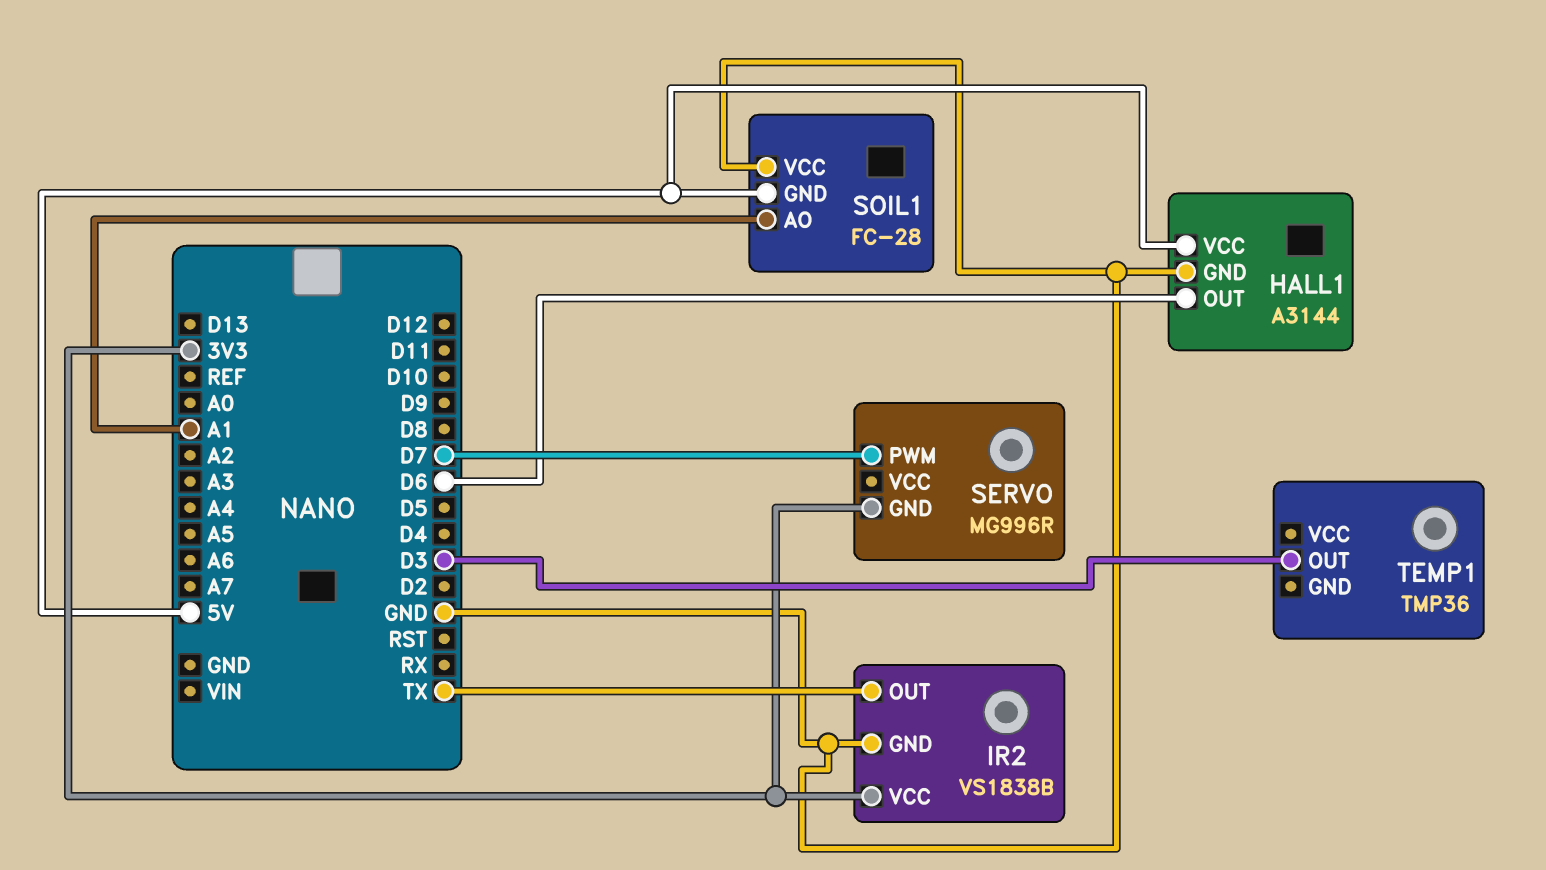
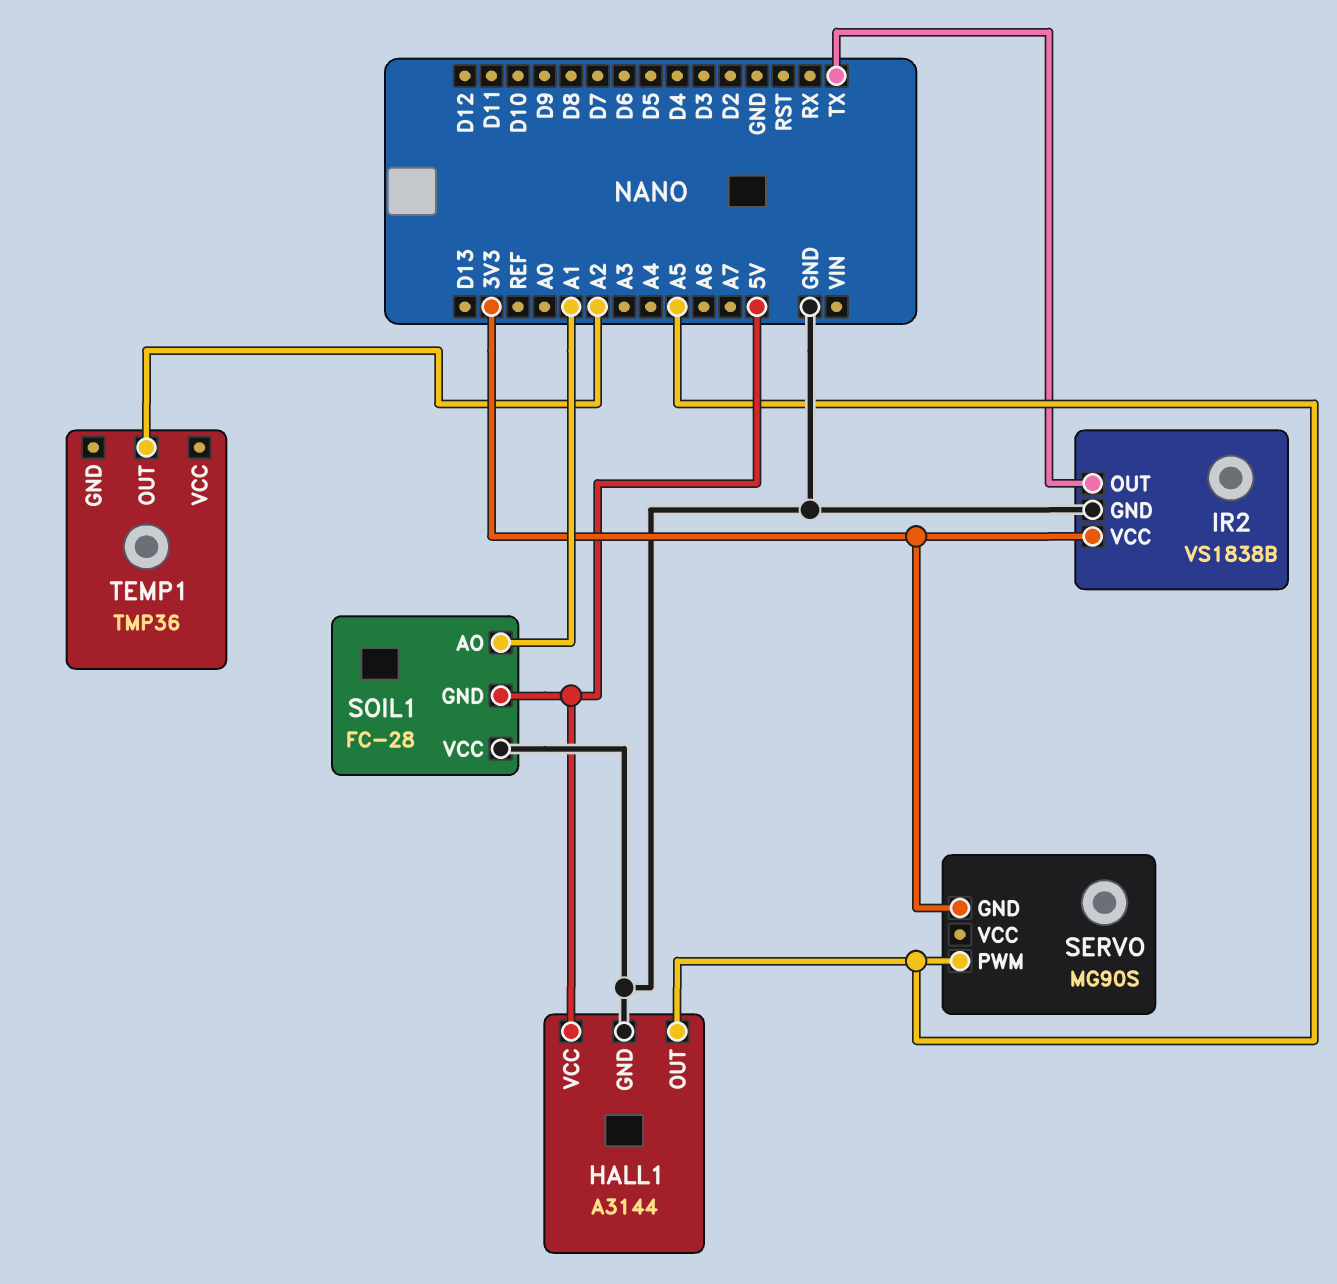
HALL1 pin OUT: D6 -> A5
SERVO: MG996R -> MG90S
SERVO pin PWM: D7 -> A5
TEMP1 pin OUT: D3 -> A2

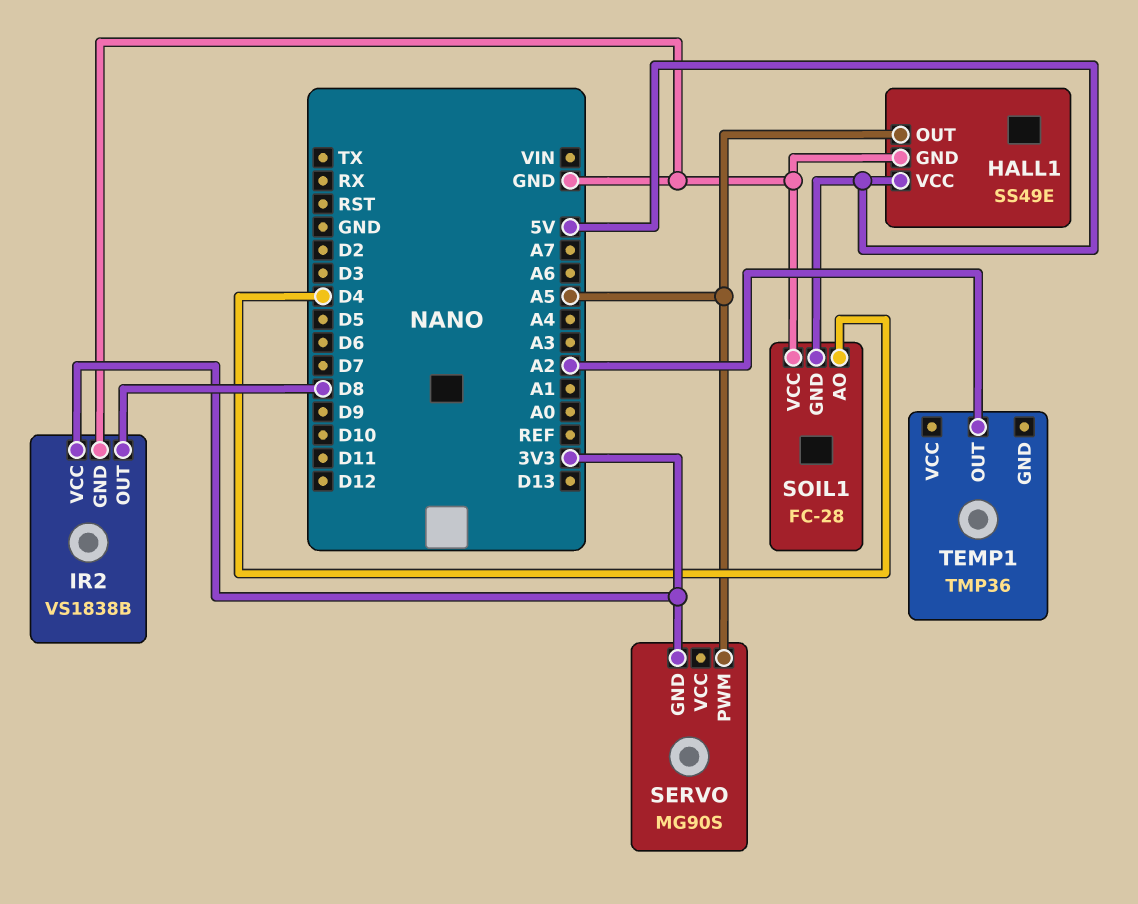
HALL1: A3144 -> SS49E
IR2 pin OUT: TX -> D8
SOIL1 pin AO: A1 -> D4

